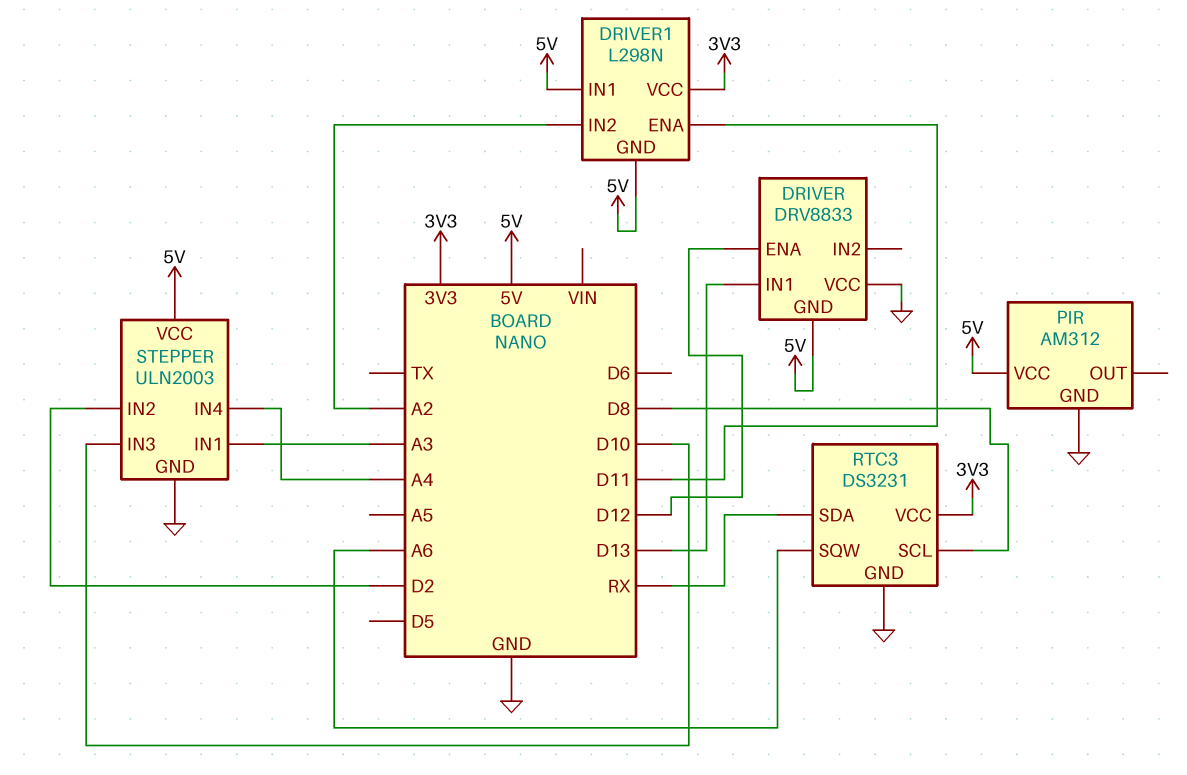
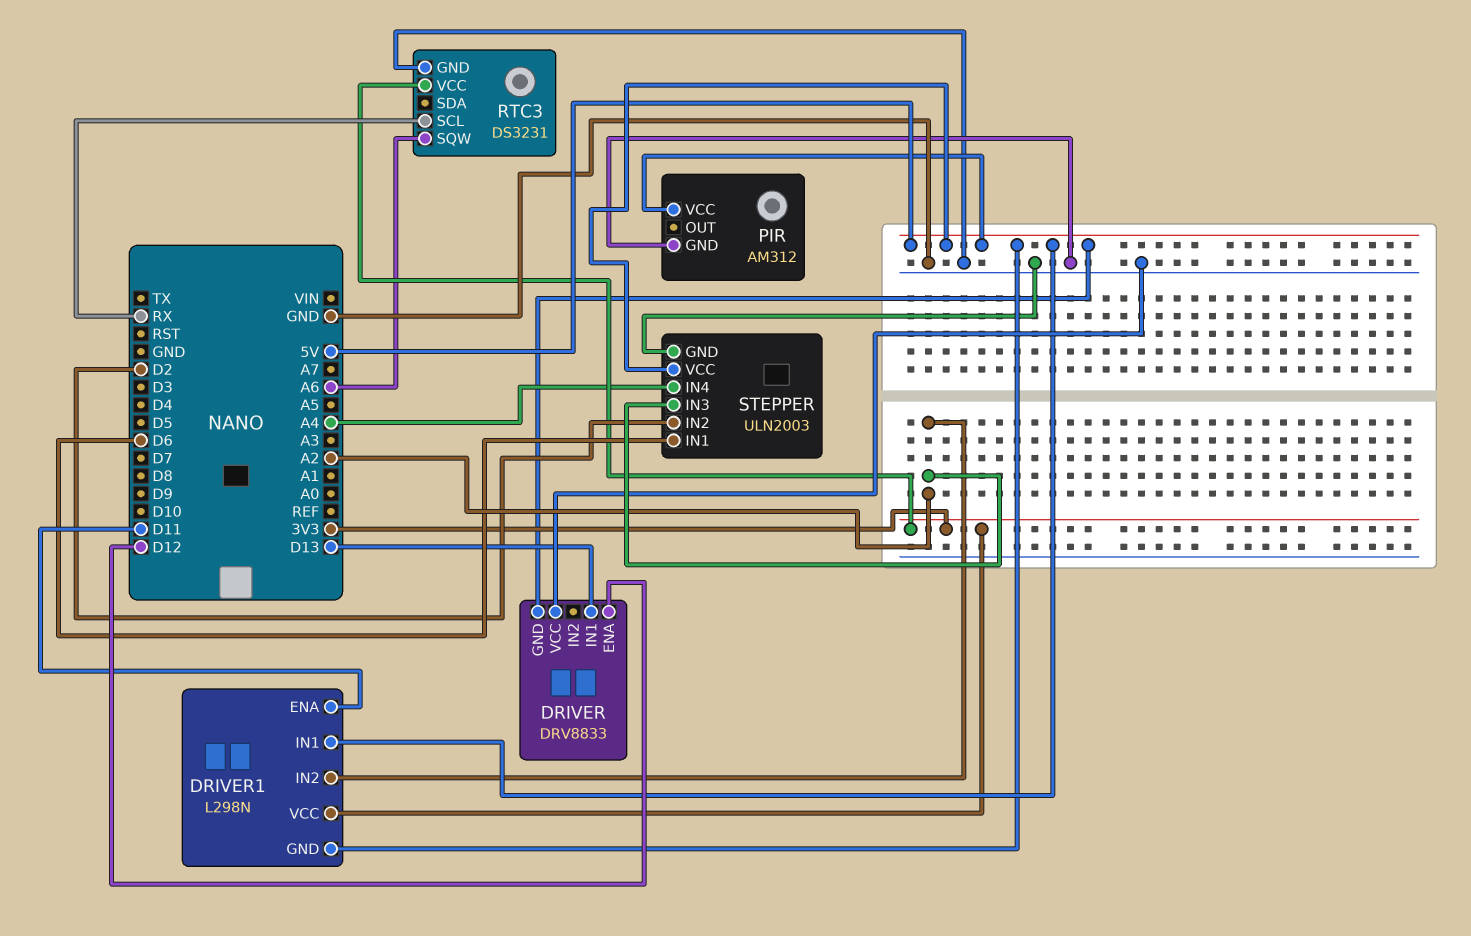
RTC3 pin SCL: D8 -> RX
RTC3 pin SDA: RX -> none
STEPPER pin IN1: A3 -> D6
STEPPER pin IN3: D10 -> A2

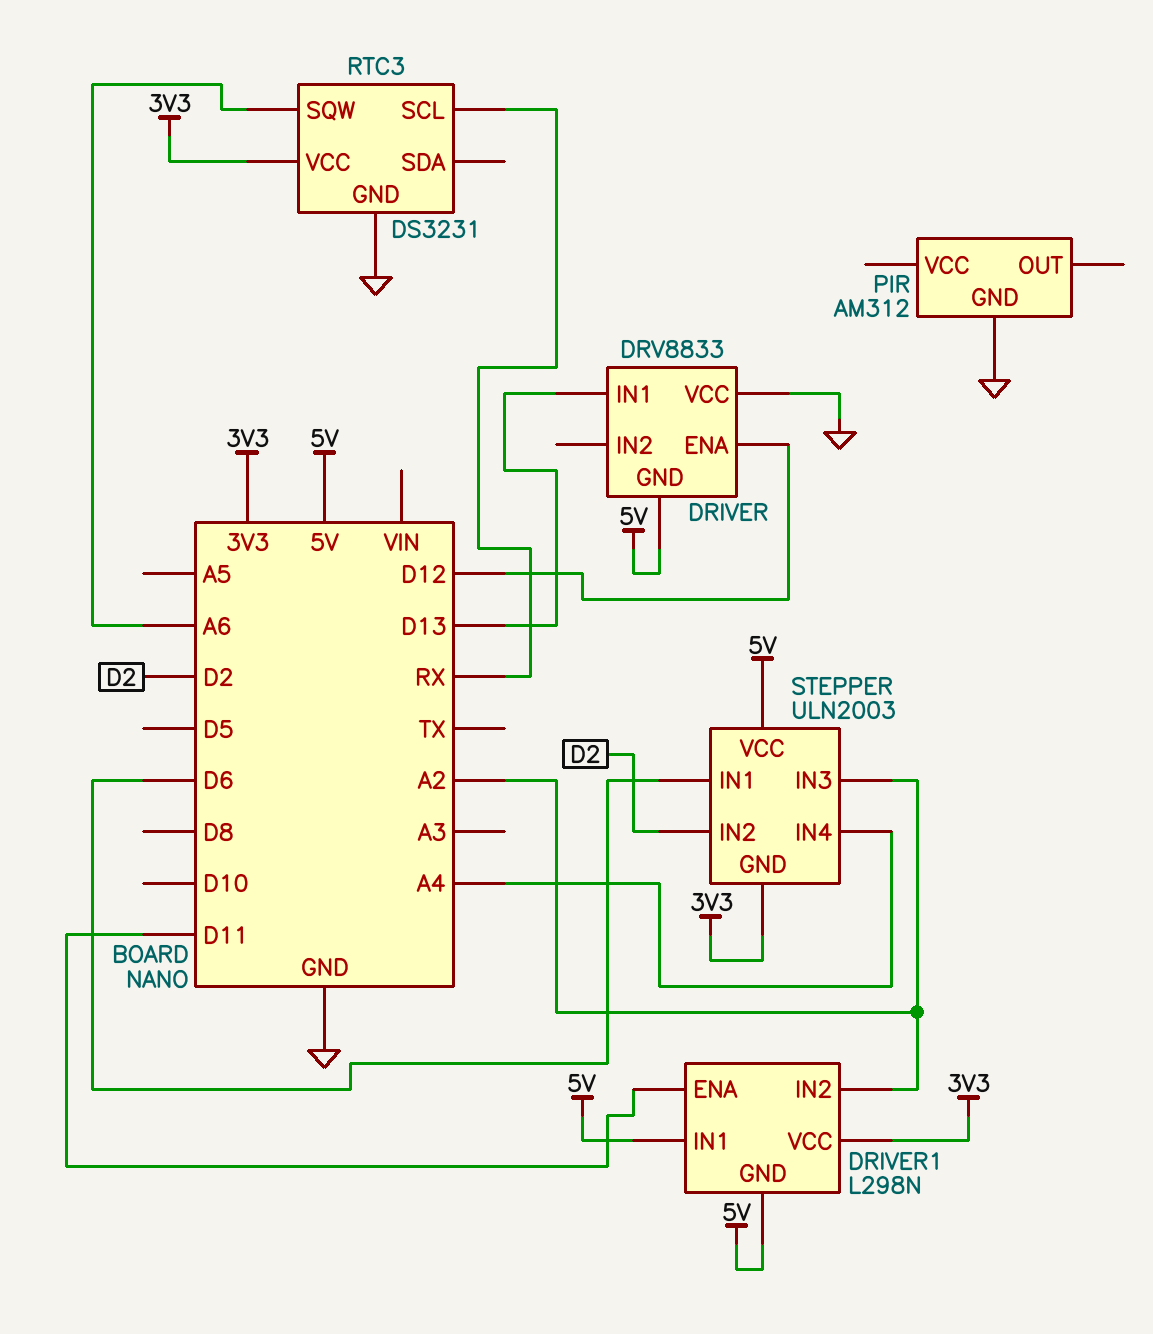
PIR pin VCC: 5V -> none
STEPPER pin GND: GND -> 3V3

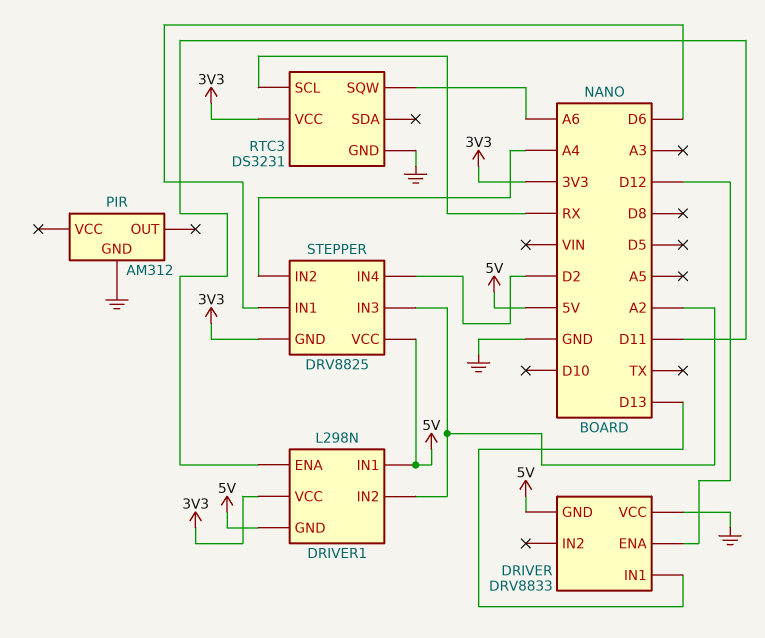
STEPPER: ULN2003 -> DRV8825
STEPPER pin IN2: D2 -> A4
STEPPER pin IN4: A4 -> D2

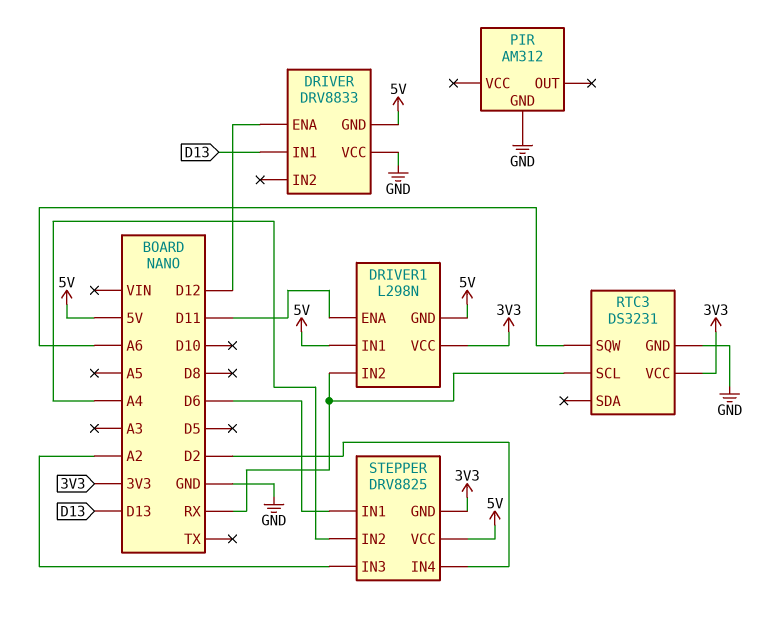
DRIVER1 pin IN2: A2 -> RX

